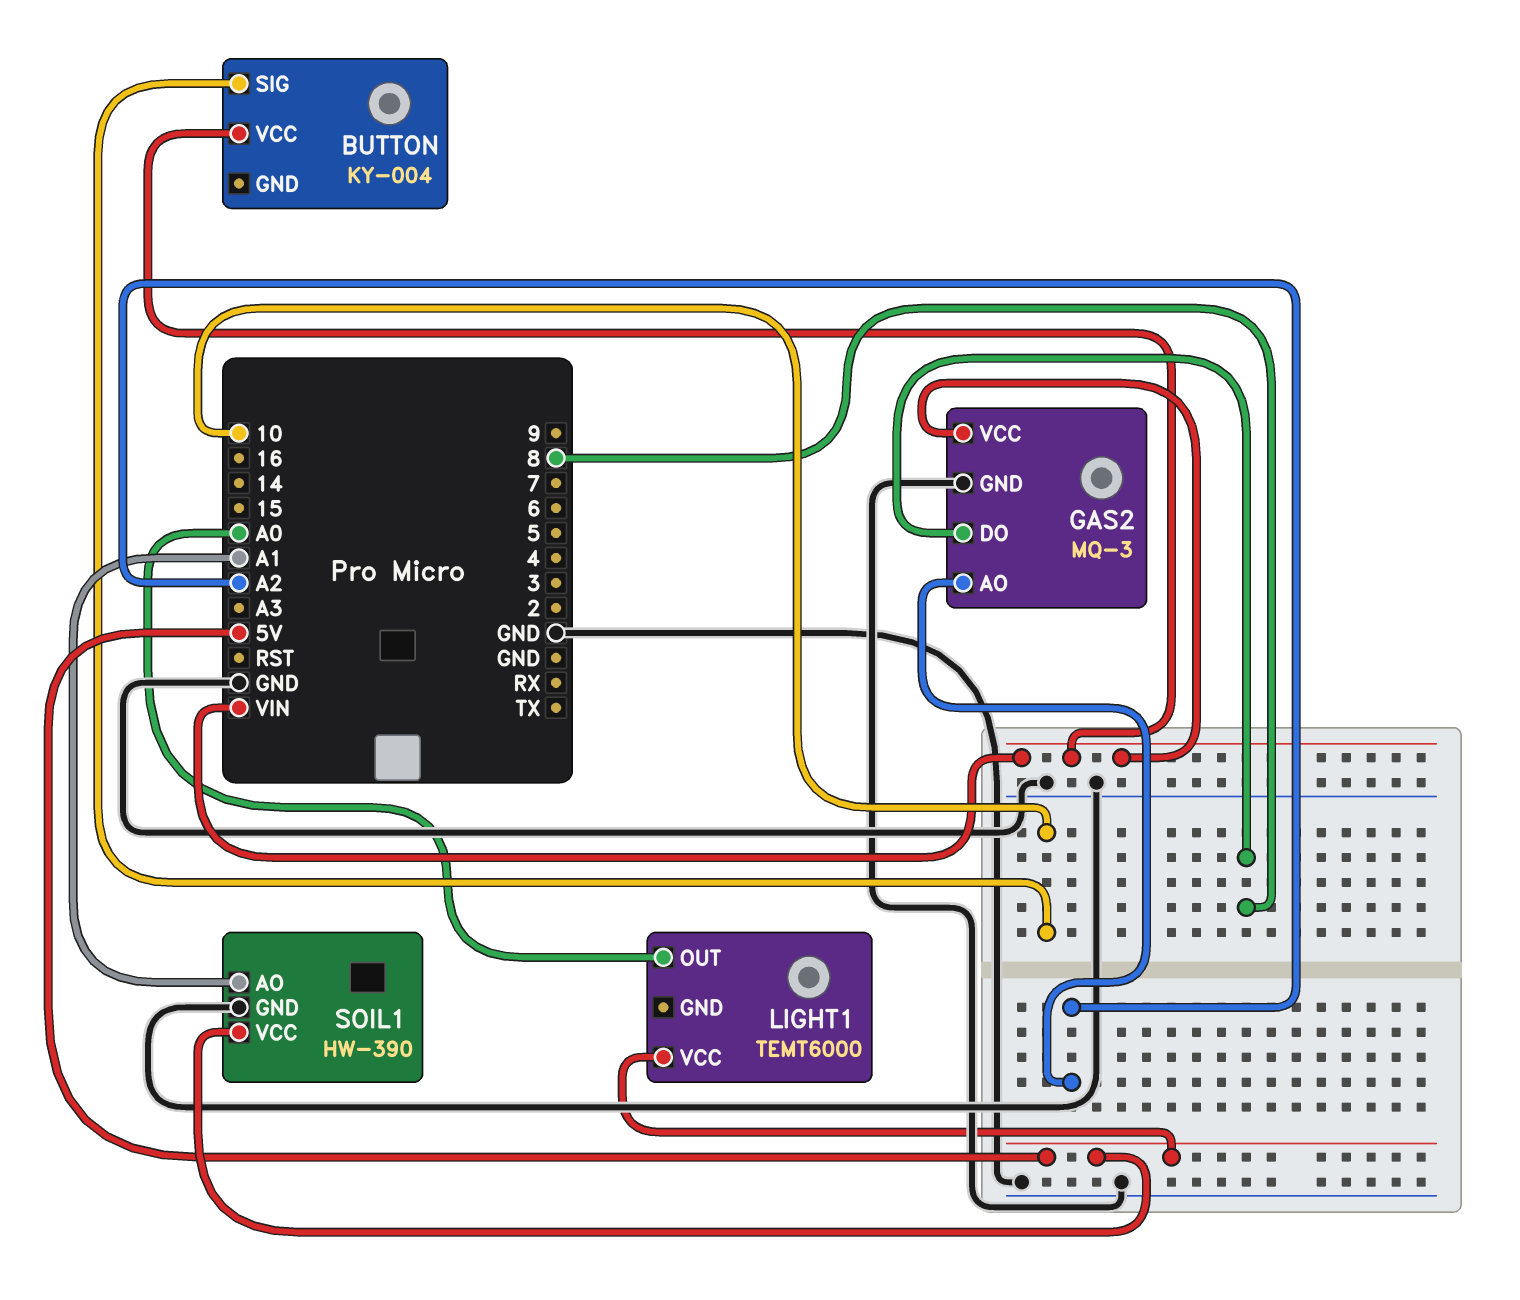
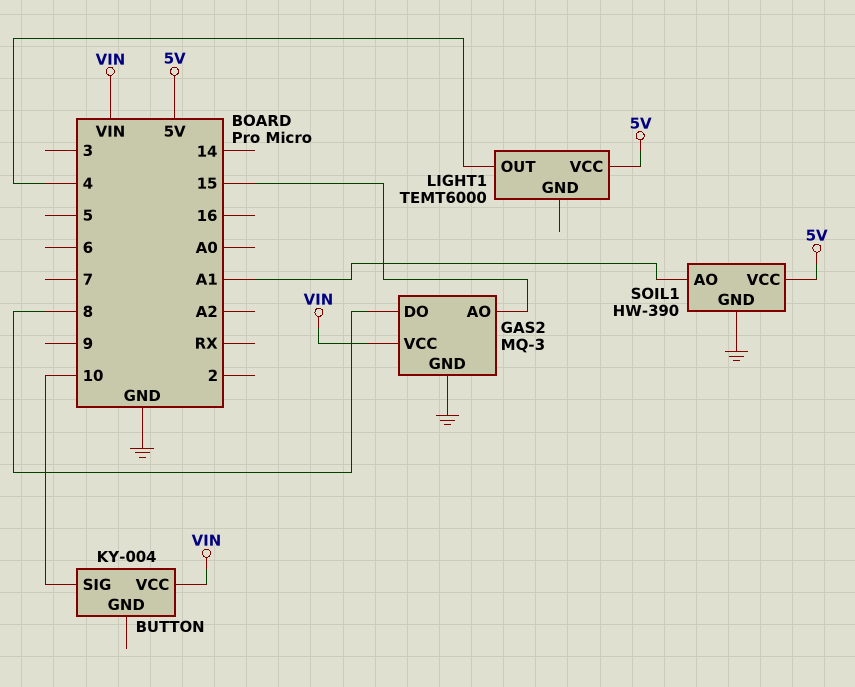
GAS2 pin AO: A2 -> 15
LIGHT1 pin OUT: A0 -> 4

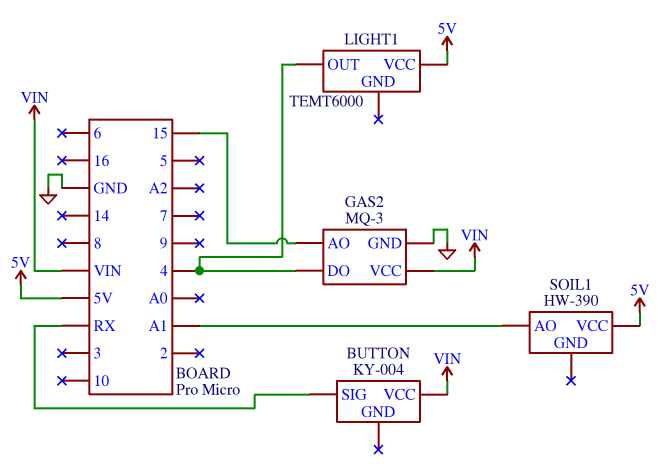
BUTTON pin SIG: 10 -> RX
GAS2 pin DO: 8 -> 4
SOIL1 pin GND: GND -> none

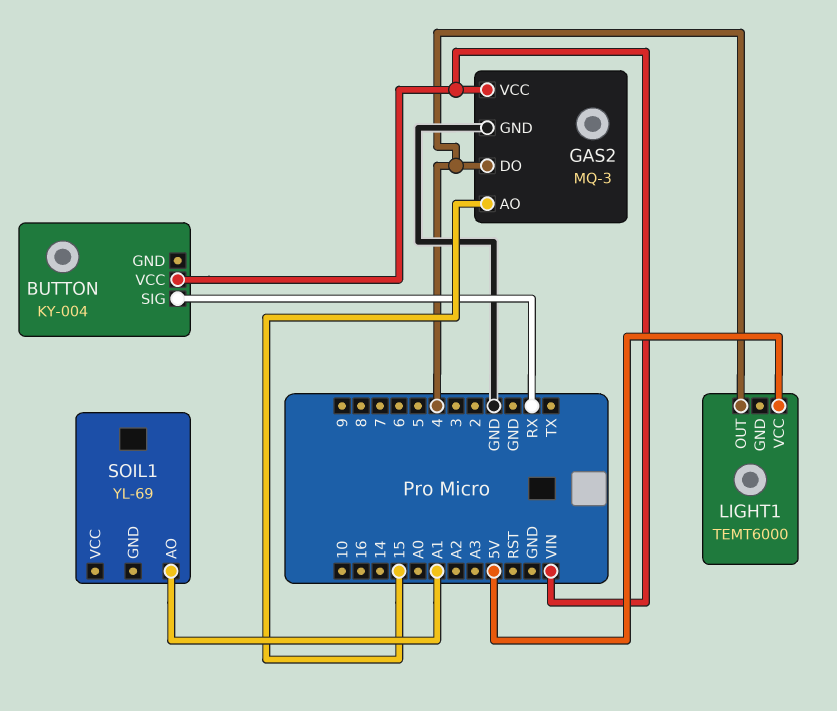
SOIL1: HW-390 -> YL-69
SOIL1 pin VCC: 5V -> none

